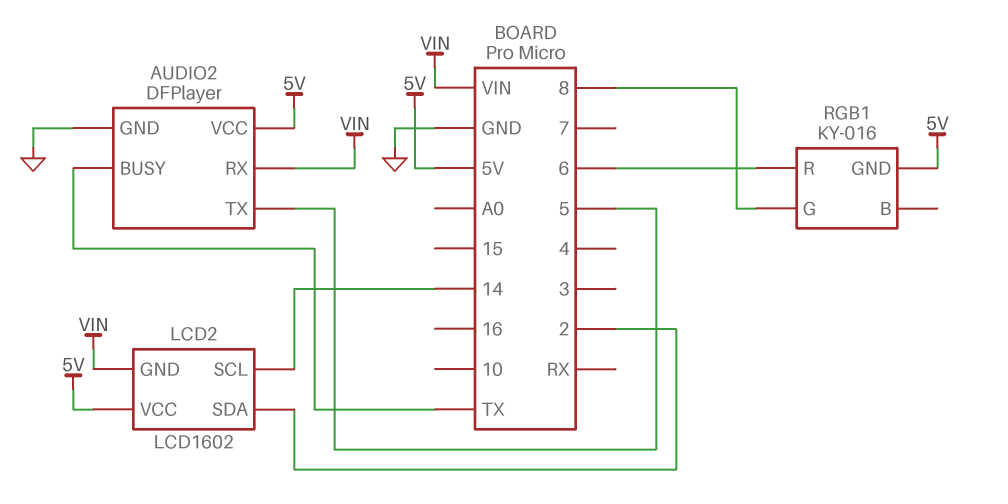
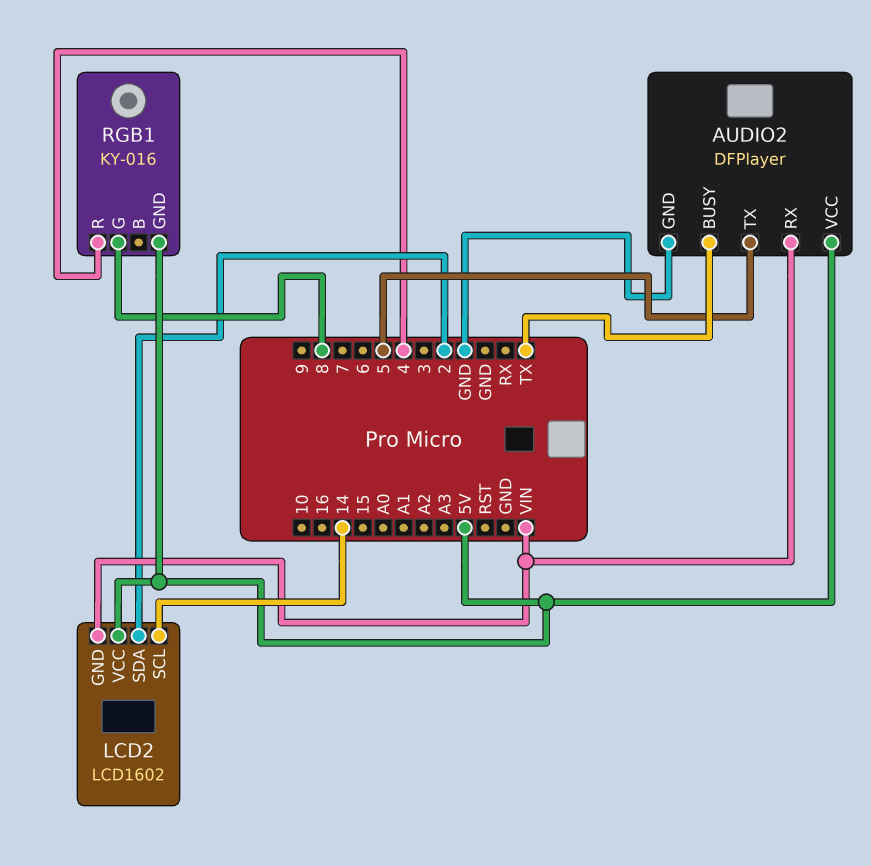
RGB1 pin R: 6 -> 4

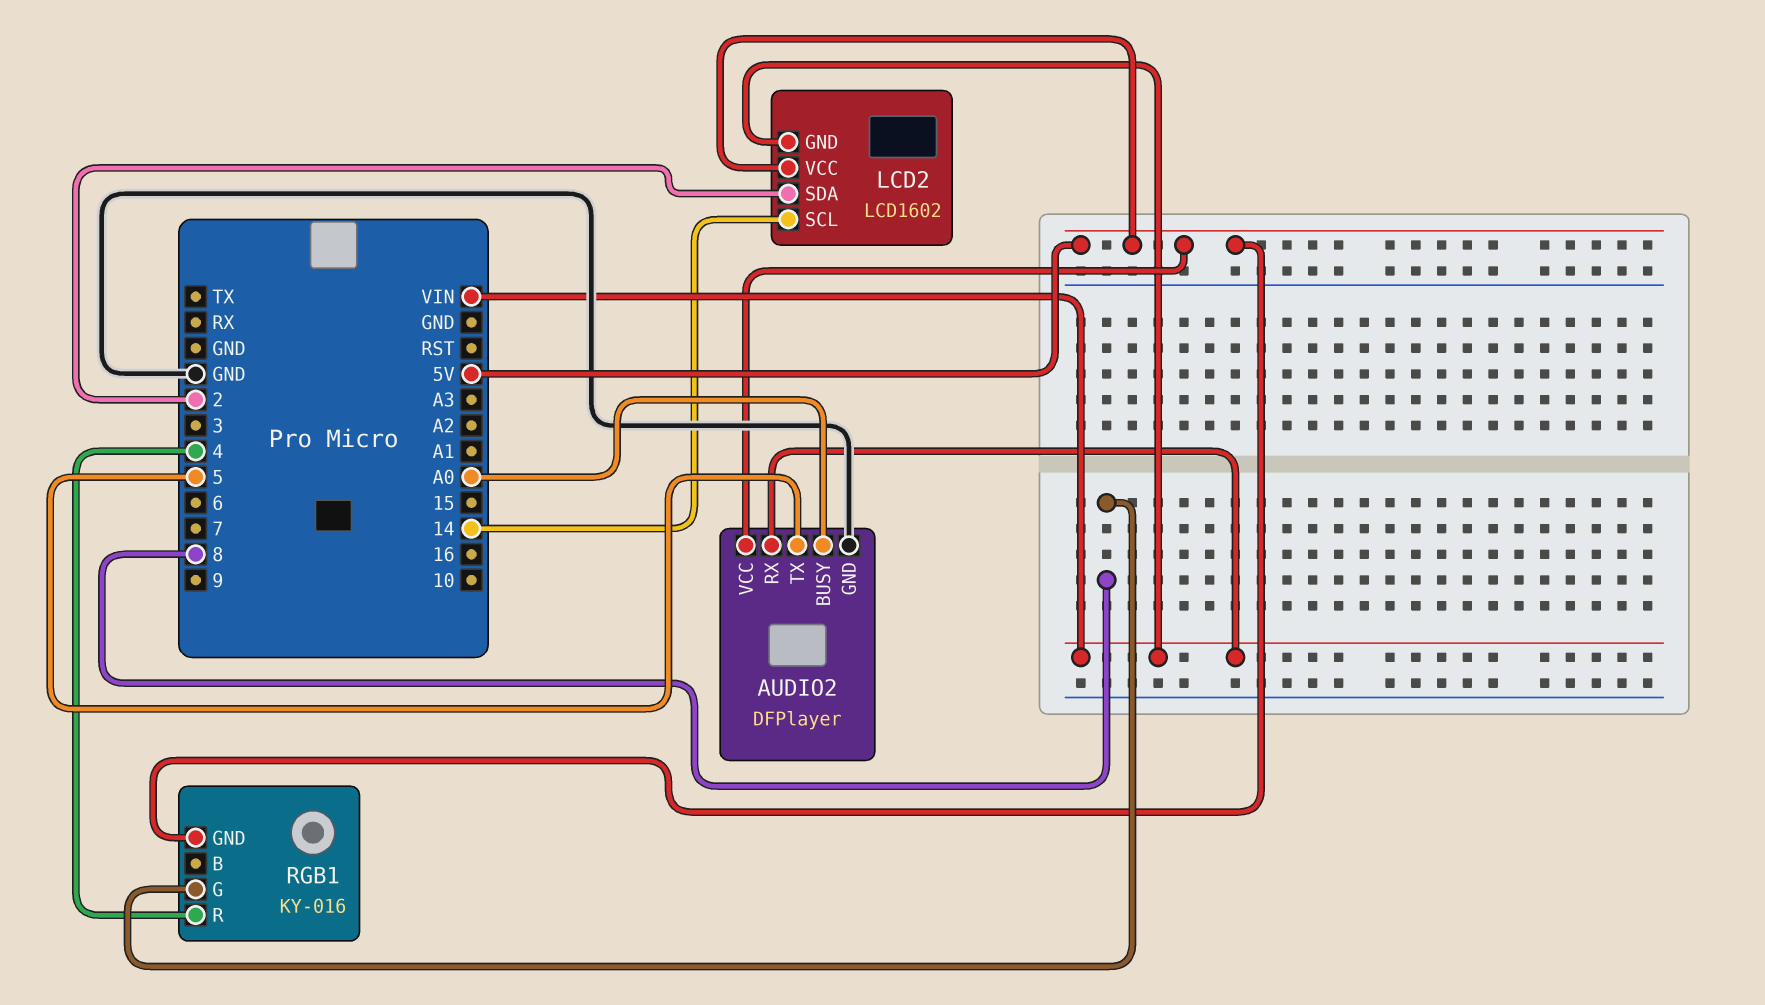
AUDIO2 pin BUSY: TX -> A0

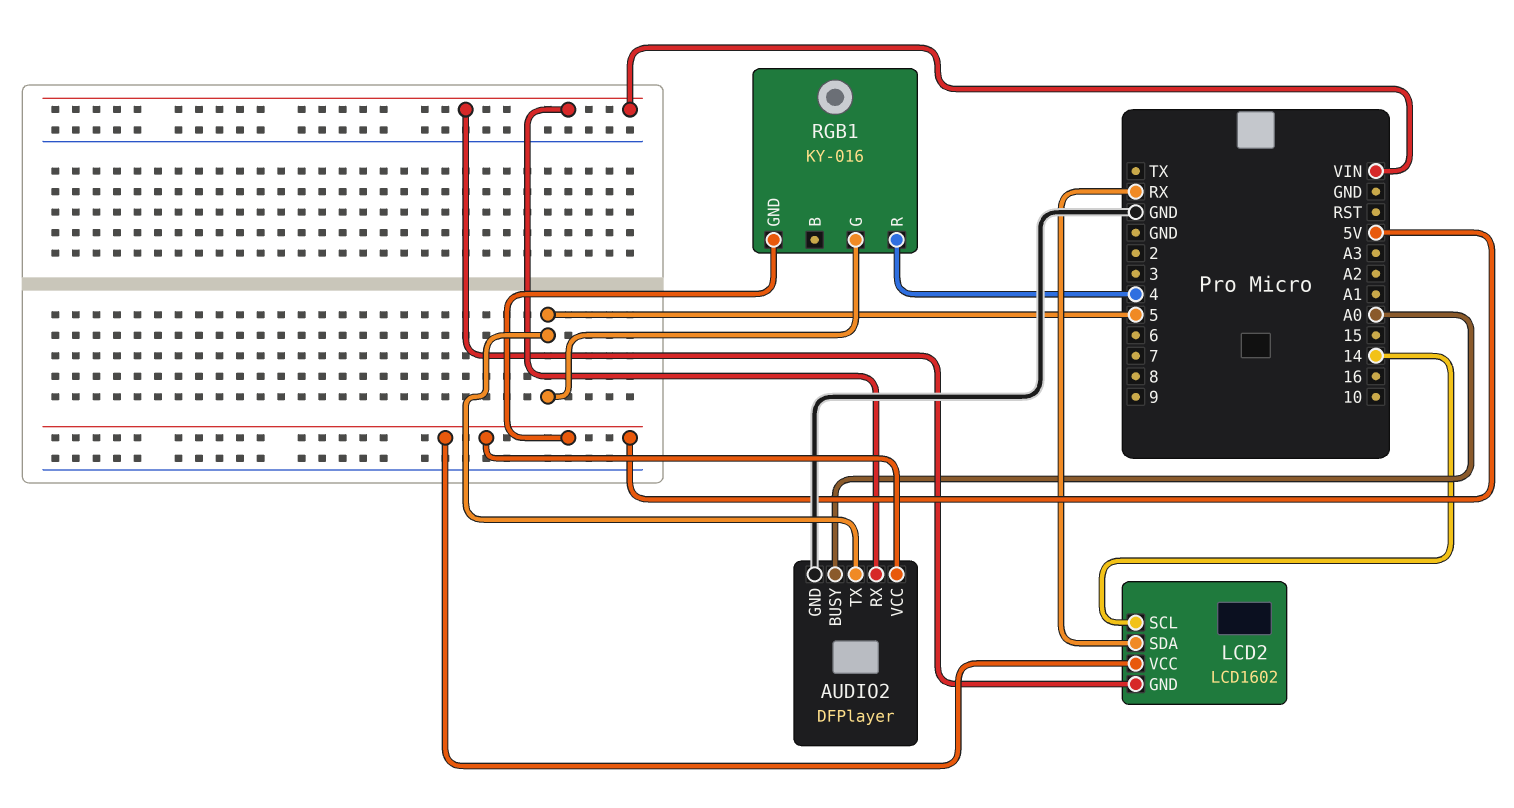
LCD2 pin SDA: 2 -> RX
RGB1 pin G: 8 -> 5

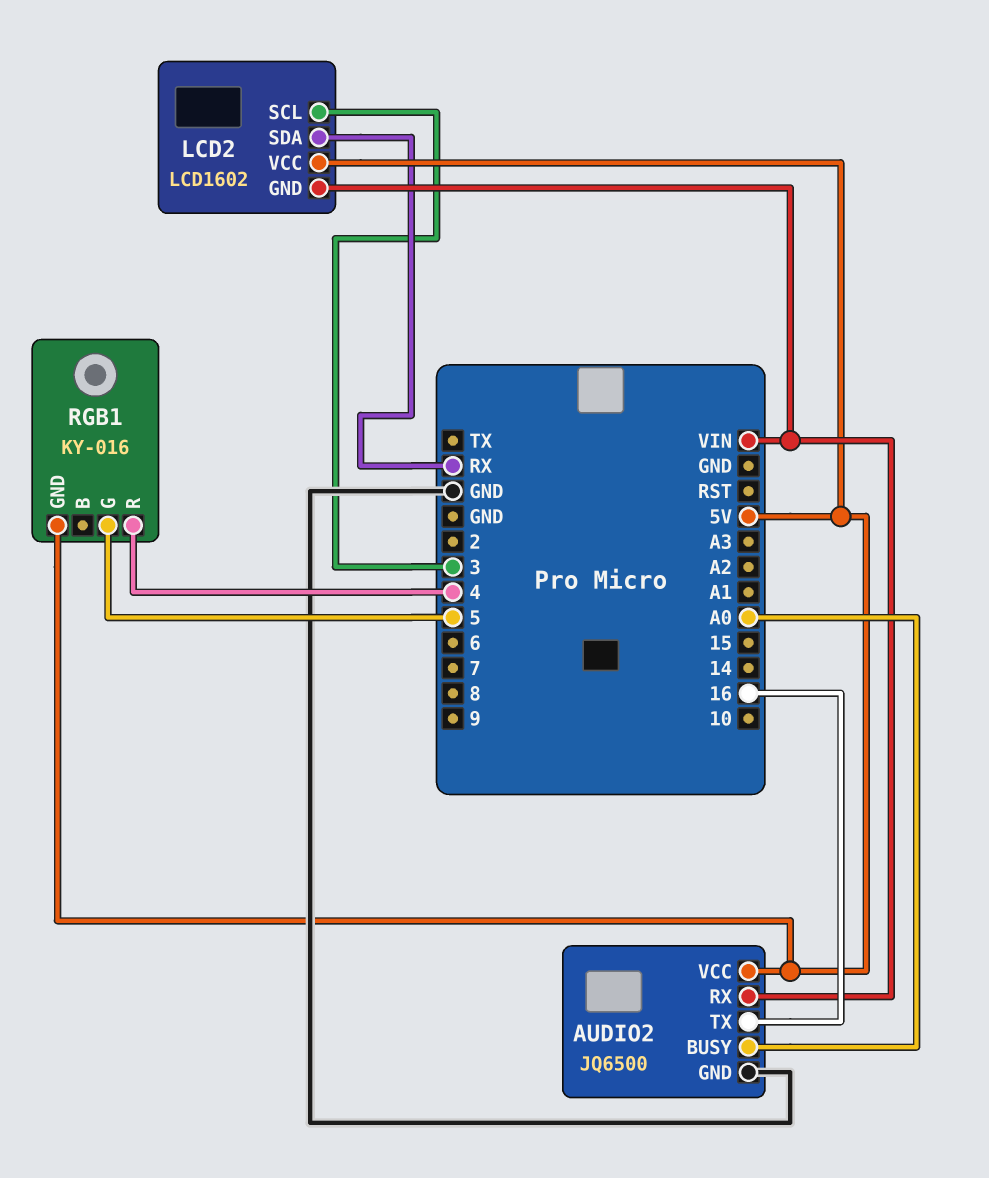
AUDIO2: DFPlayer -> JQ6500
AUDIO2 pin TX: 5 -> 16
LCD2 pin SCL: 14 -> 3

